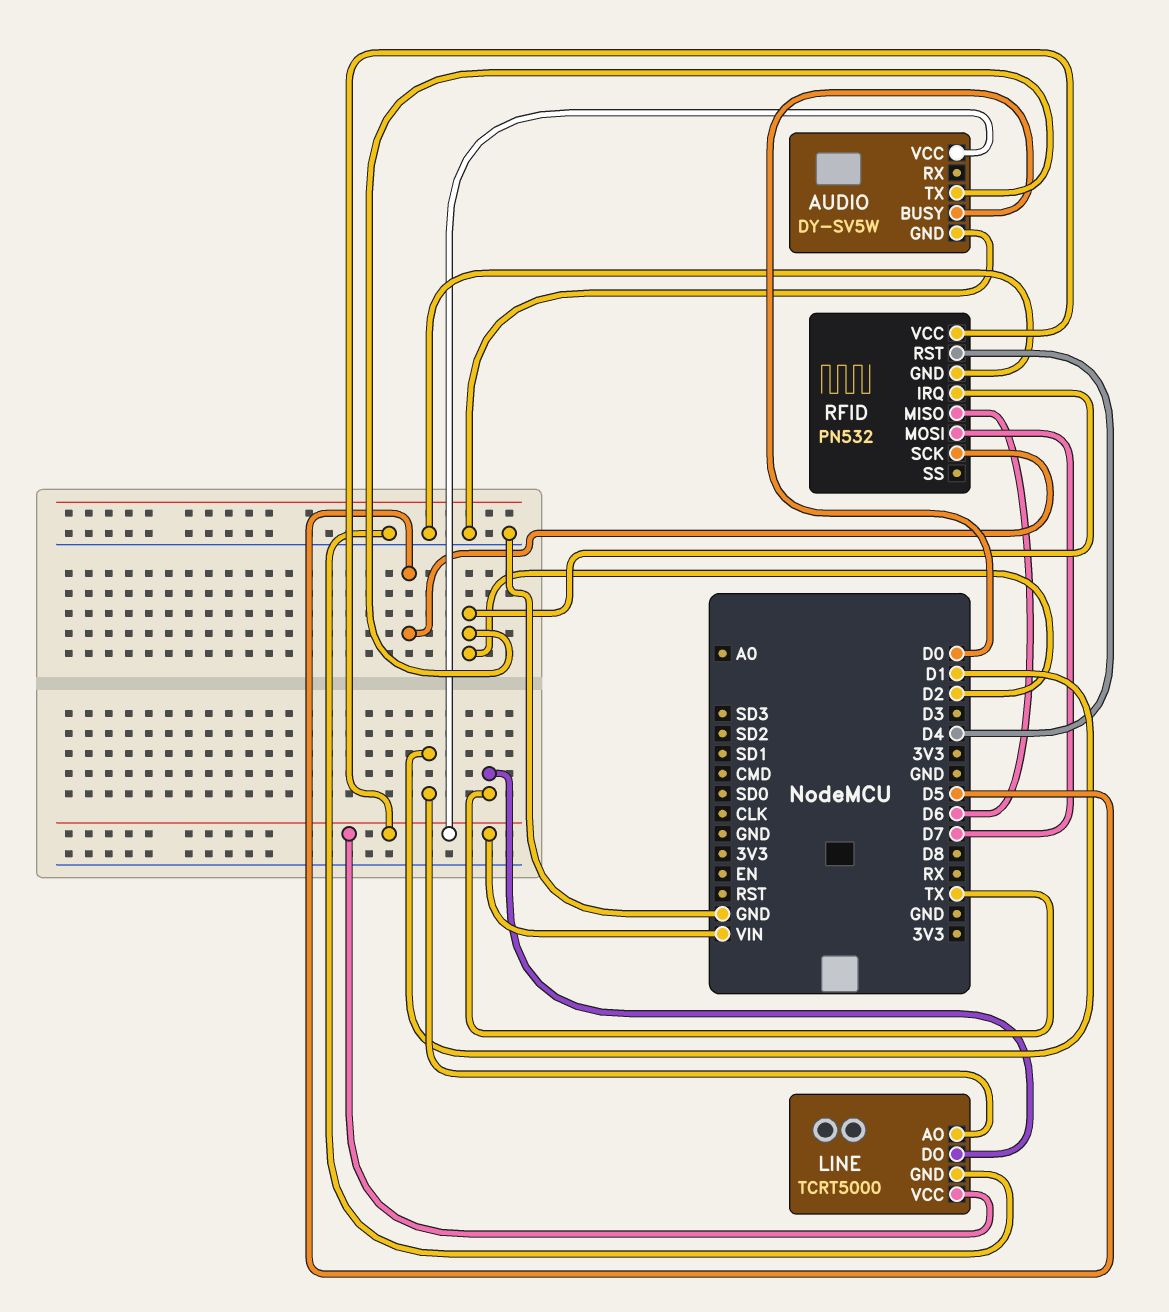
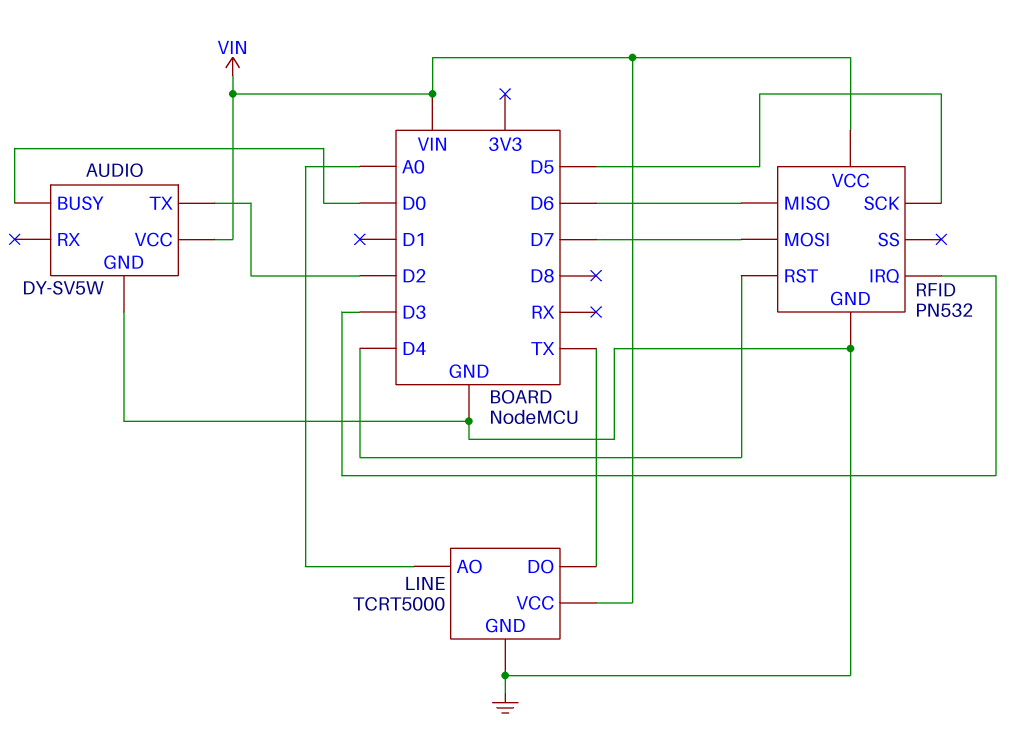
LINE pin AO: D1 -> A0
RFID pin IRQ: D2 -> D3

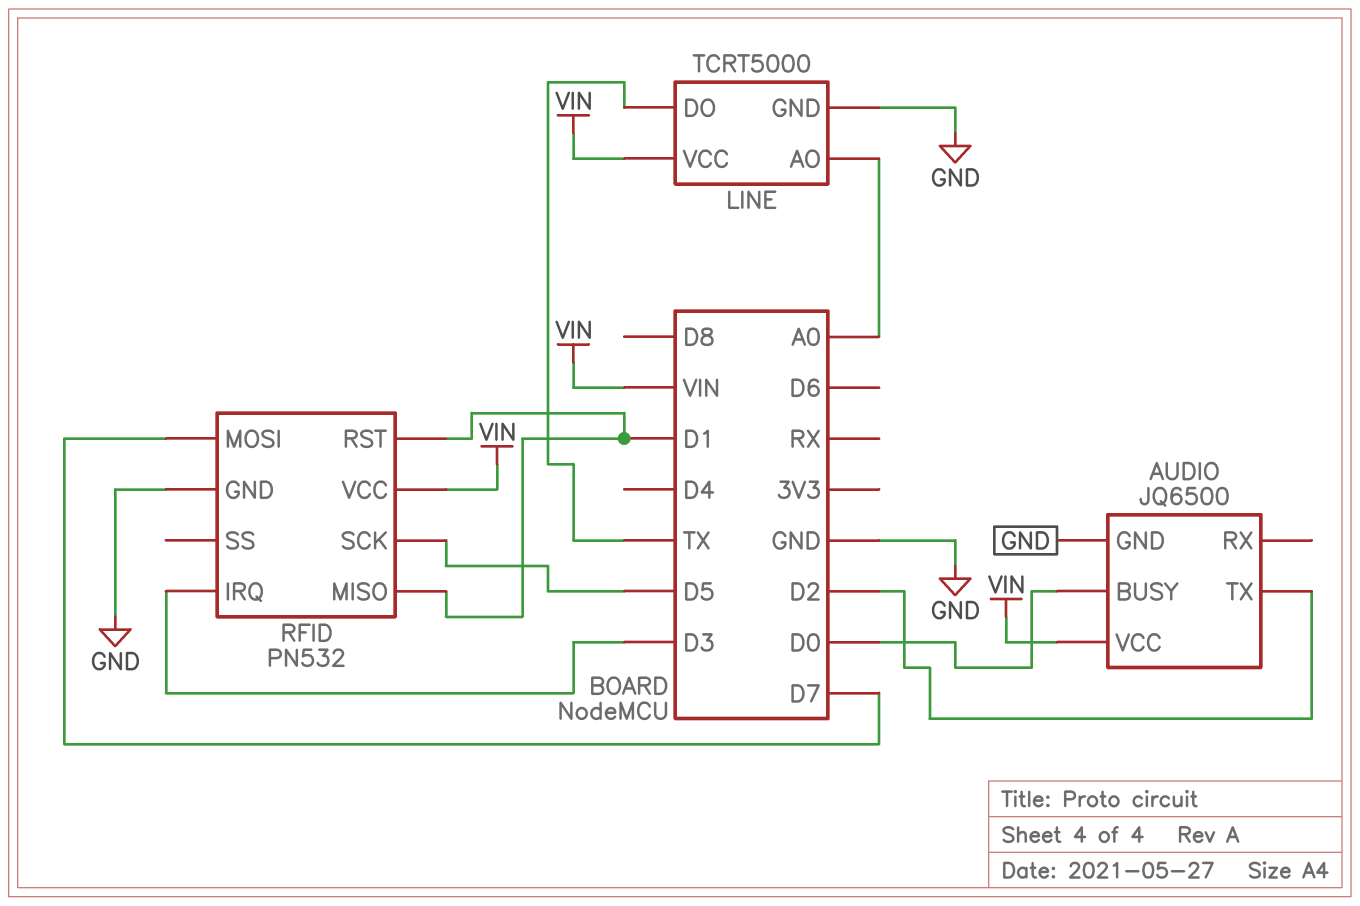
AUDIO: DY-SV5W -> JQ6500
RFID pin MISO: D6 -> D1
RFID pin RST: D4 -> D1

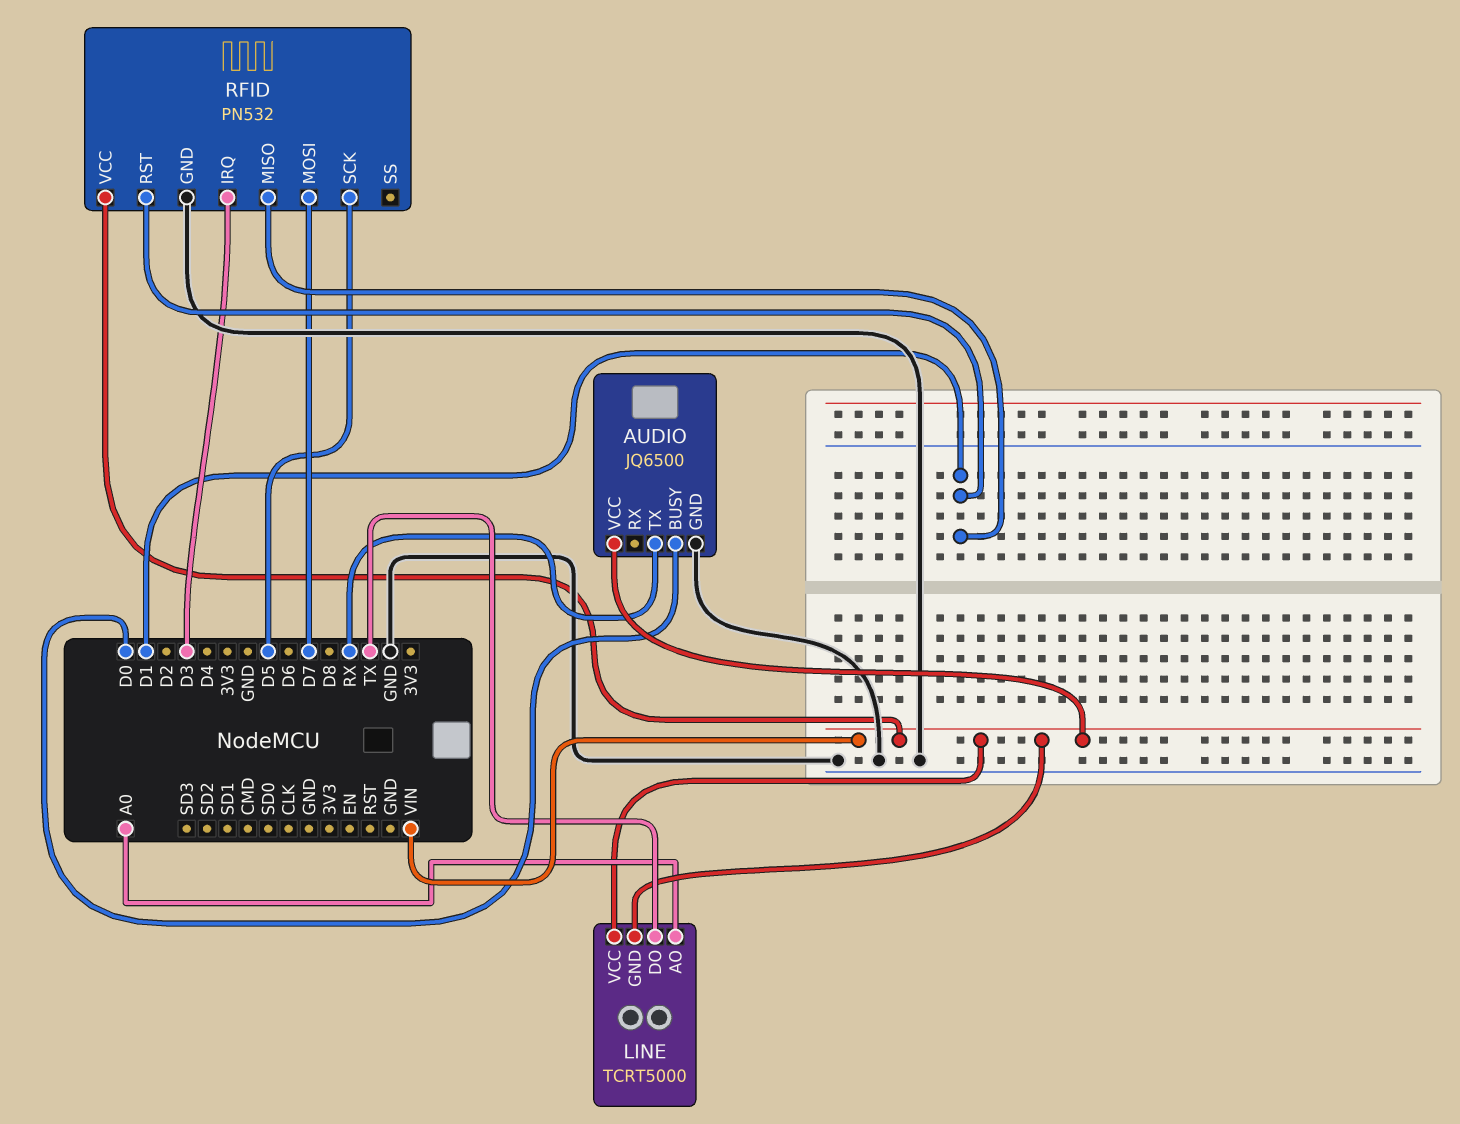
AUDIO pin TX: D2 -> RX
LINE pin GND: GND -> VIN

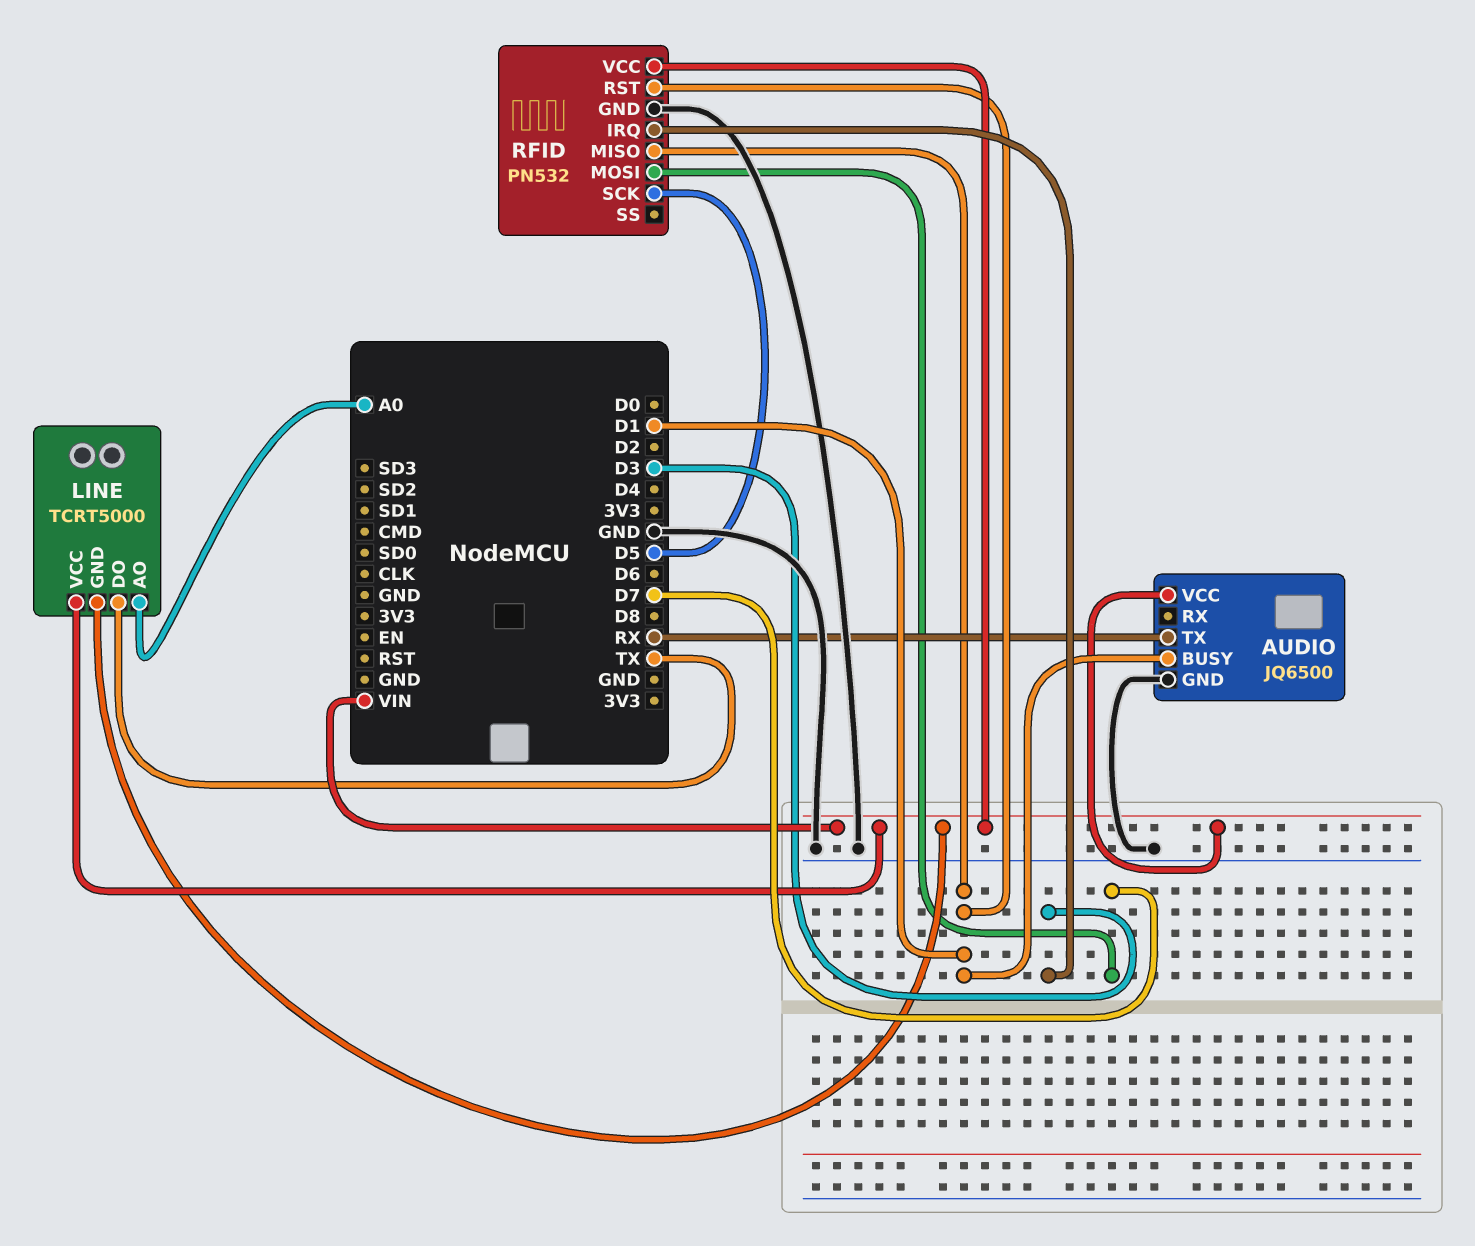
AUDIO pin BUSY: D0 -> D1

